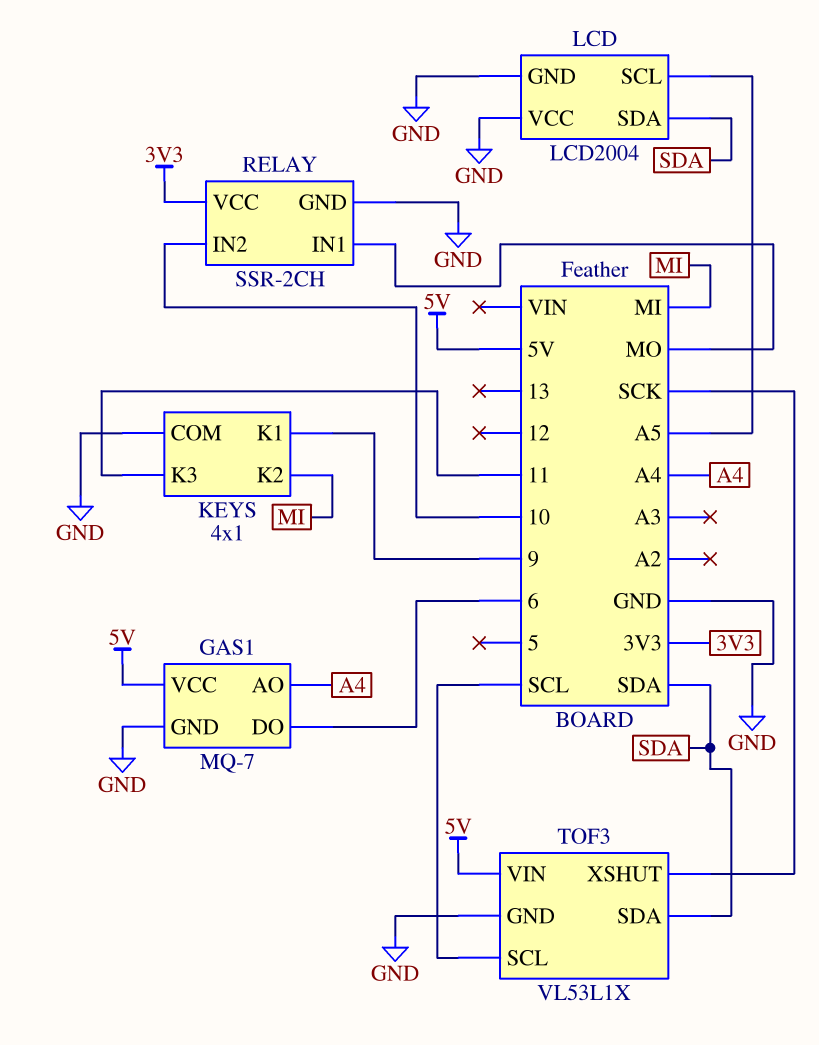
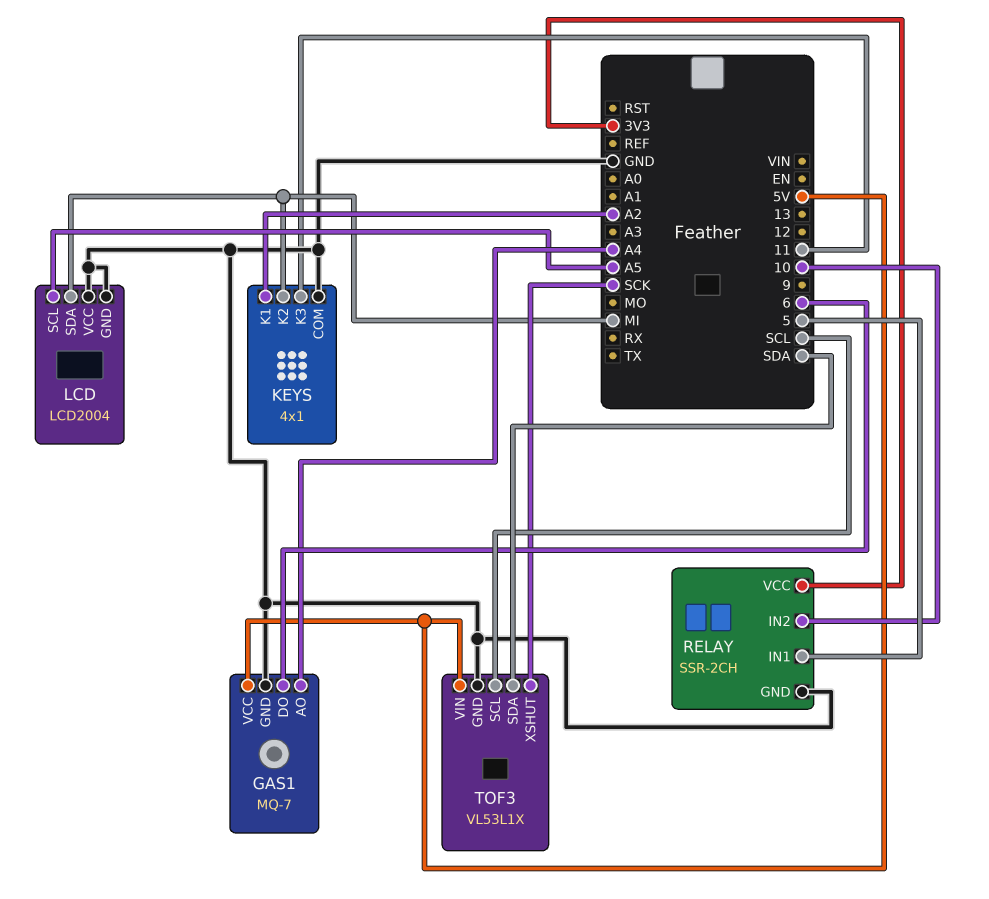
KEYS pin K1: 9 -> A2
LCD pin SDA: SDA -> MI
RELAY pin IN1: MO -> 5

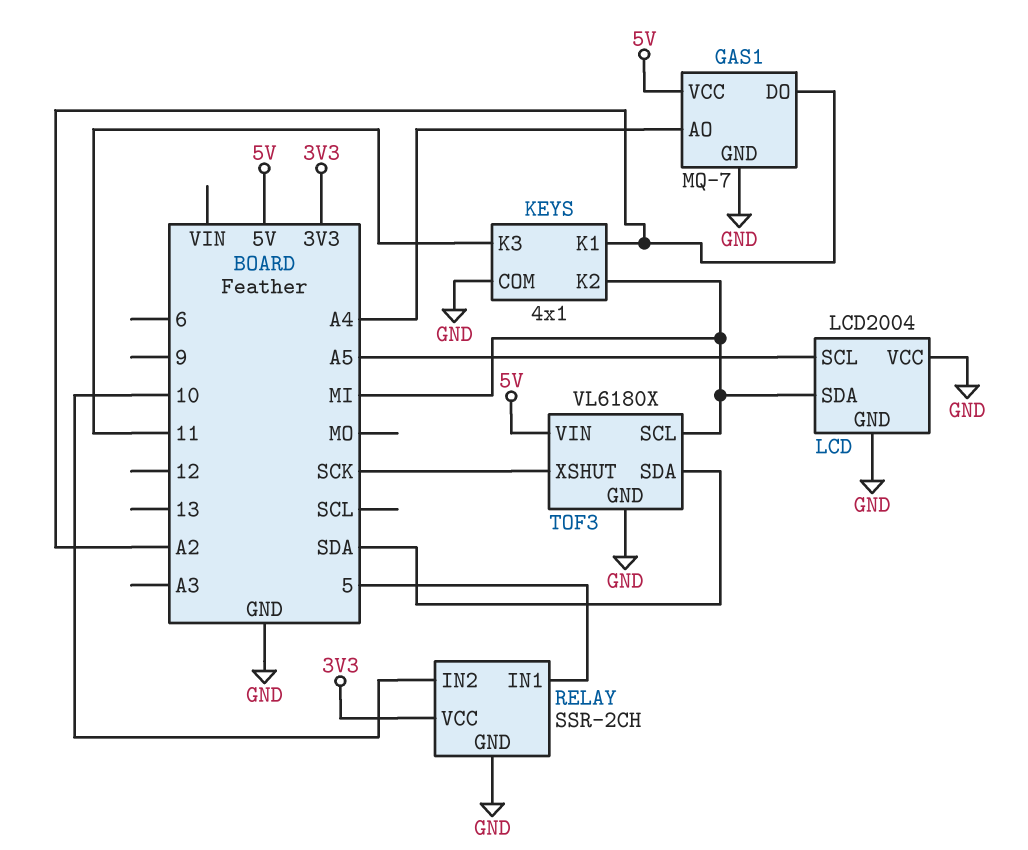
GAS1 pin DO: 6 -> A2
TOF3: VL53L1X -> VL6180X
TOF3 pin SCL: SCL -> MI

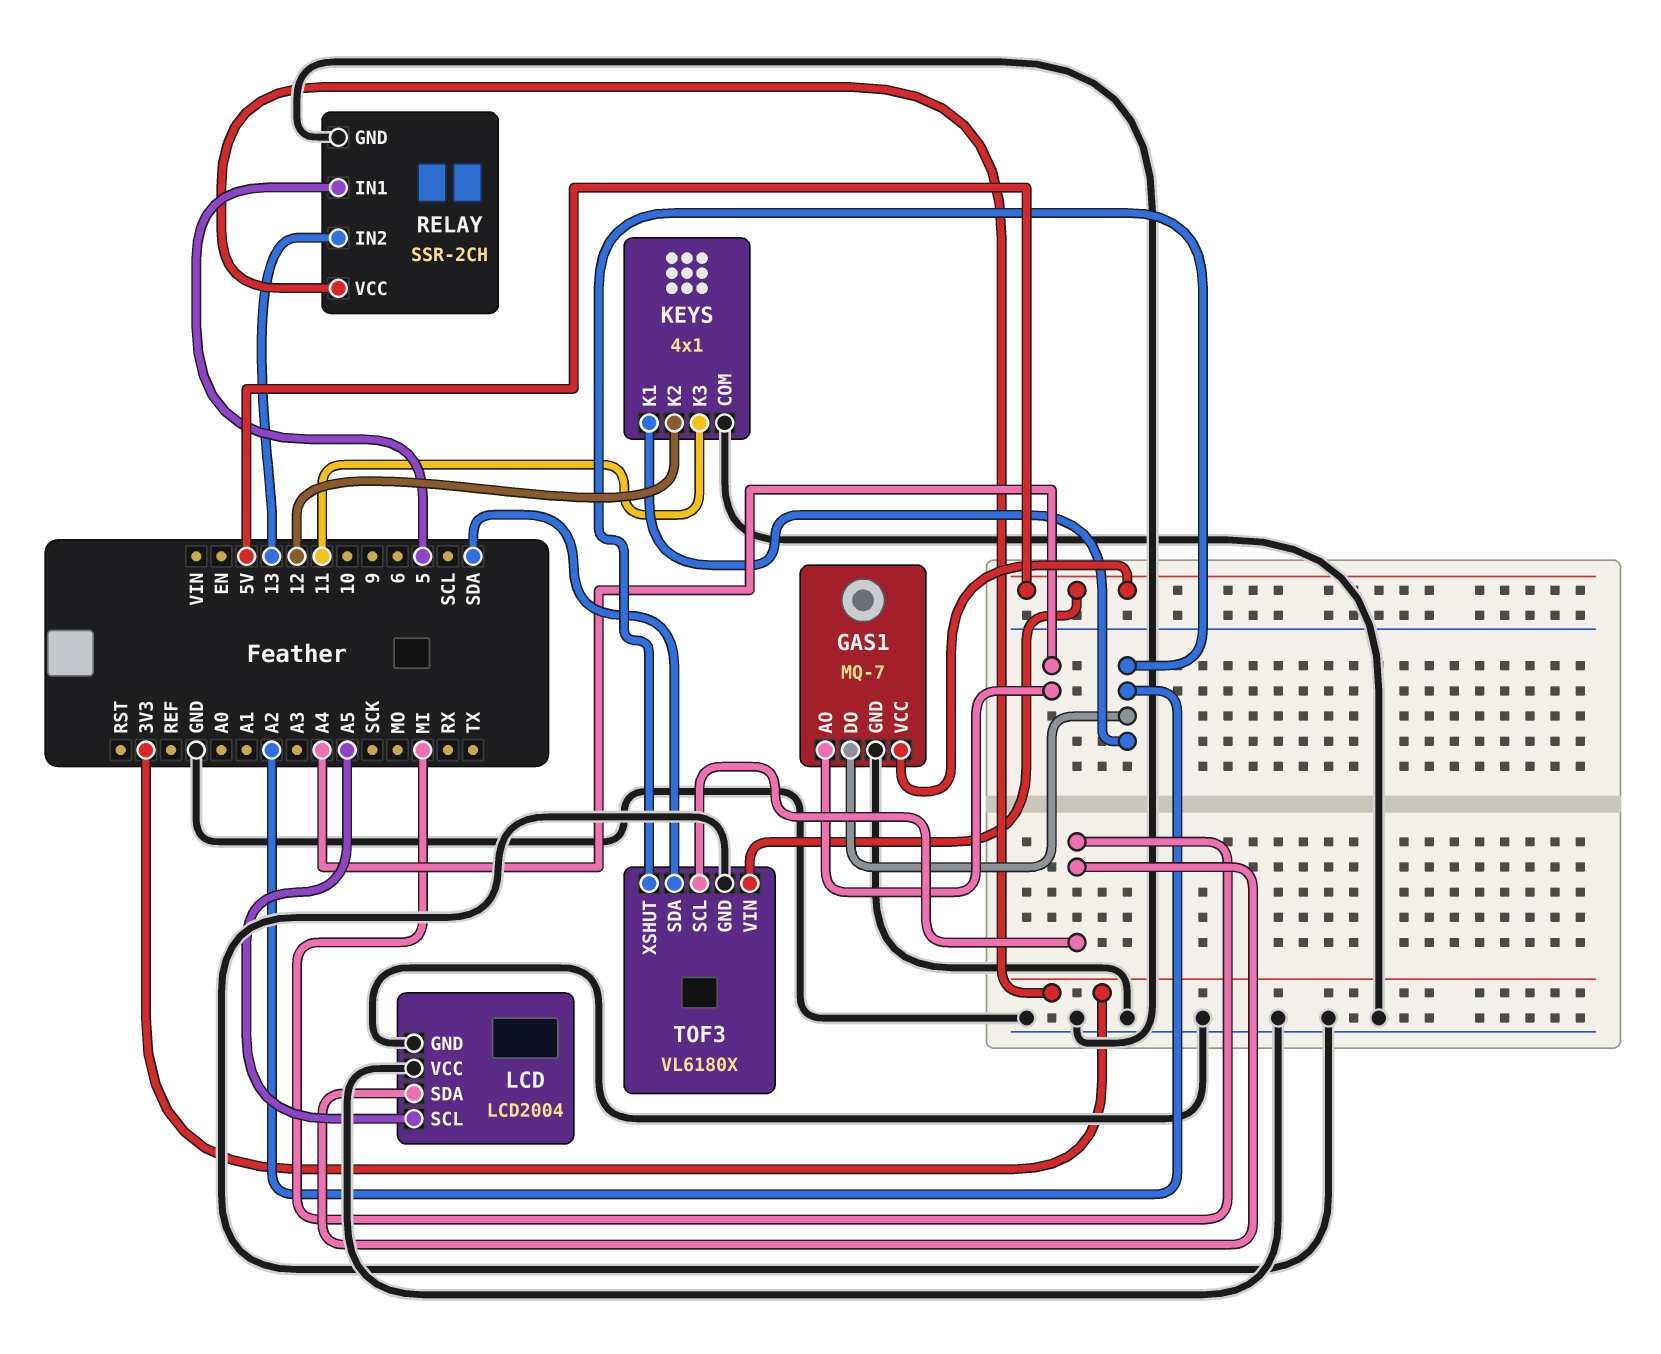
KEYS pin K2: MI -> 12
RELAY pin IN2: 10 -> 13
TOF3 pin XSHUT: SCK -> A2

